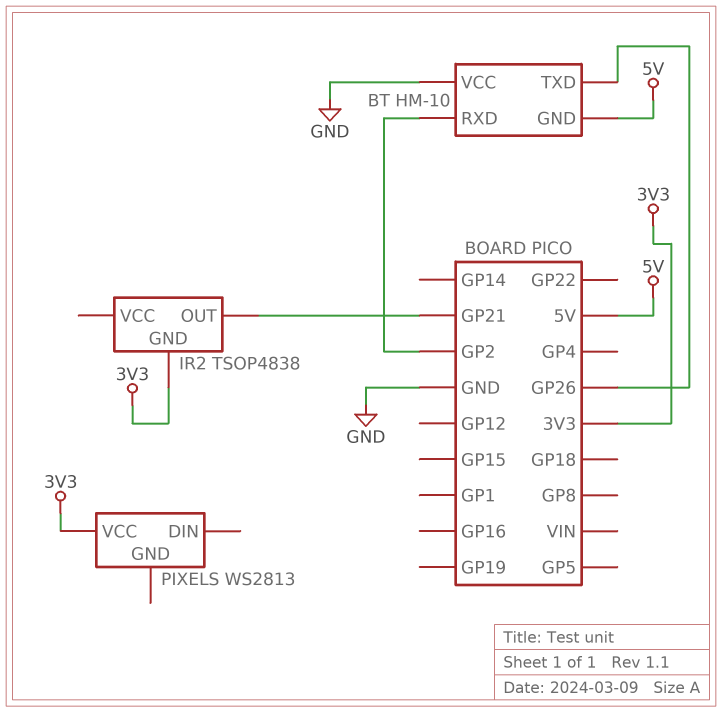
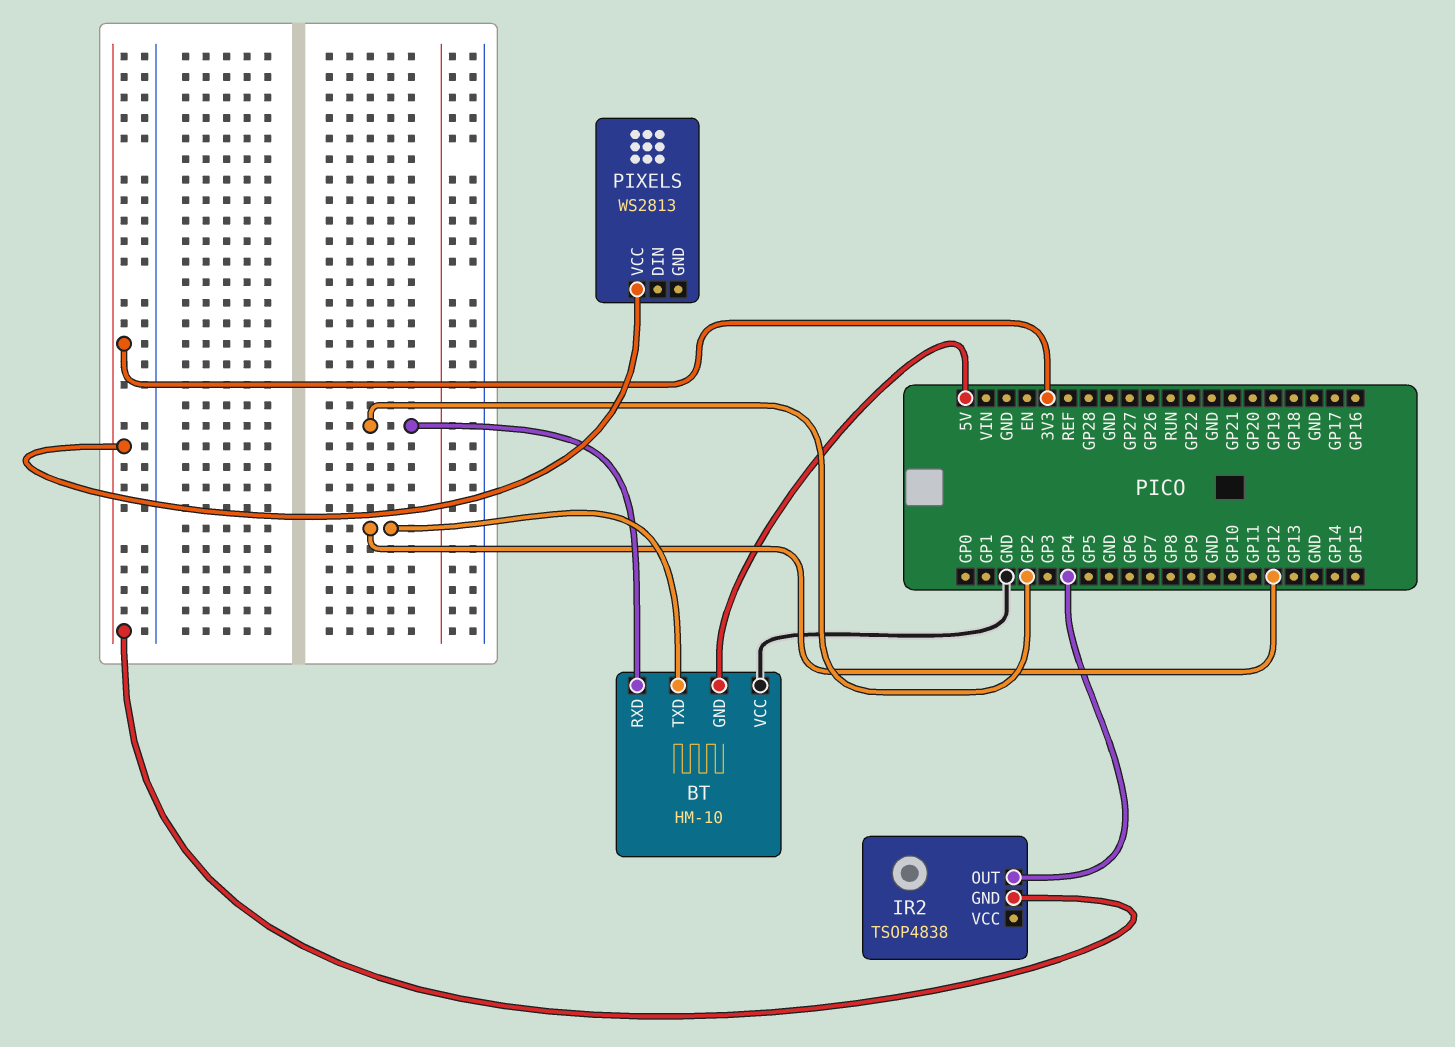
BT pin TXD: GP26 -> GP12
IR2 pin OUT: GP21 -> GP4

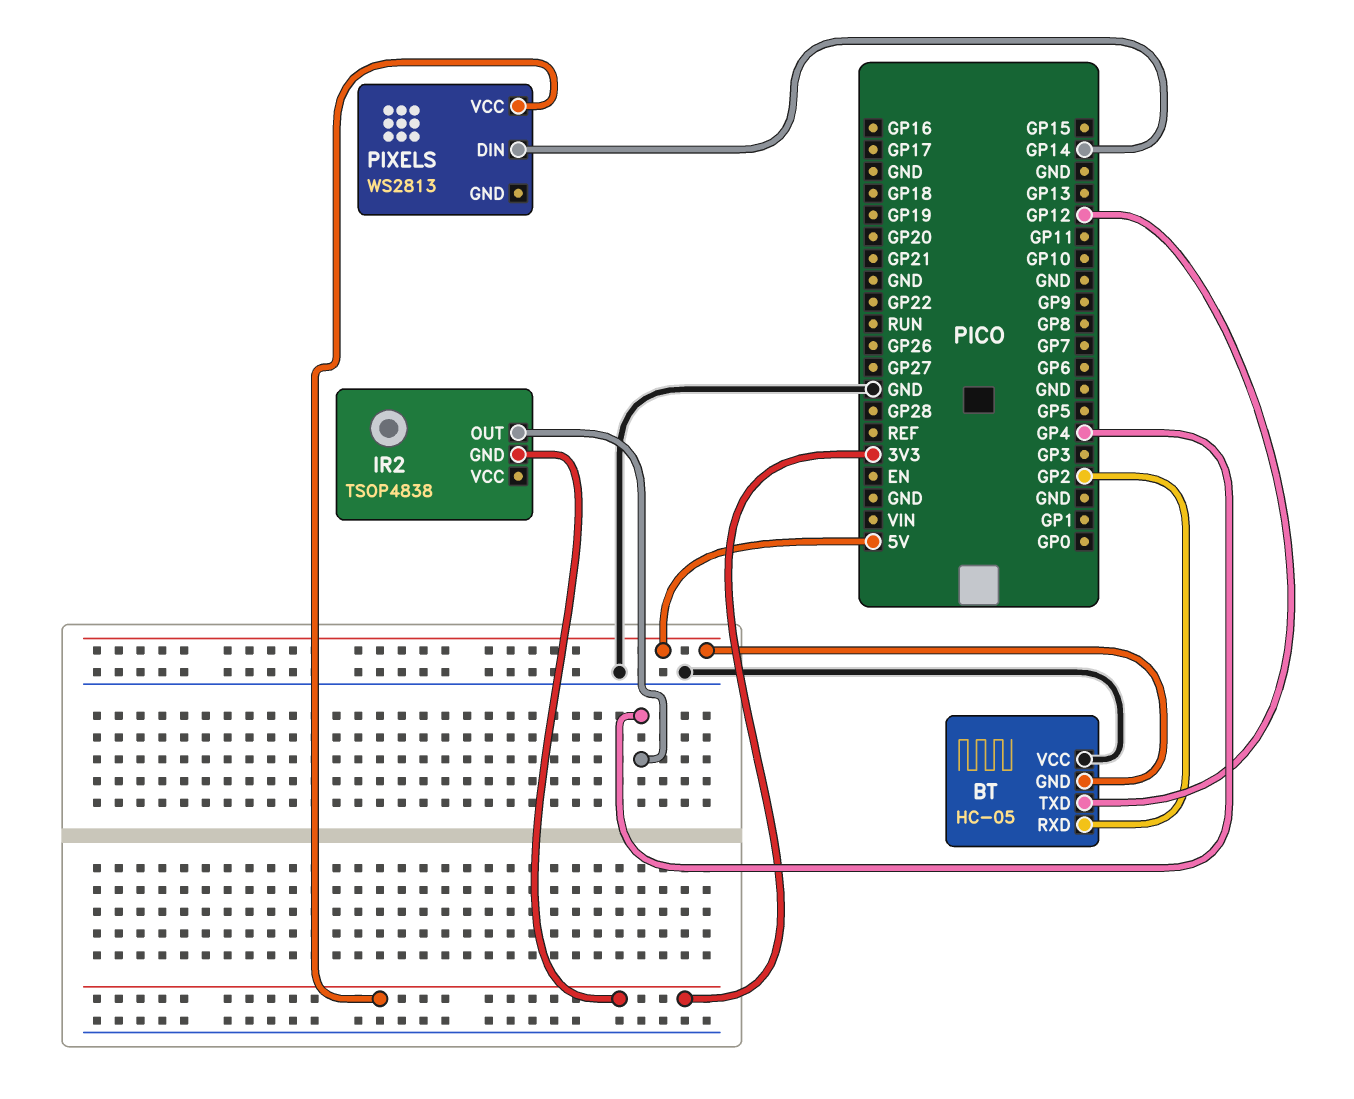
BT: HM-10 -> HC-05
PIXELS pin DIN: none -> GP14

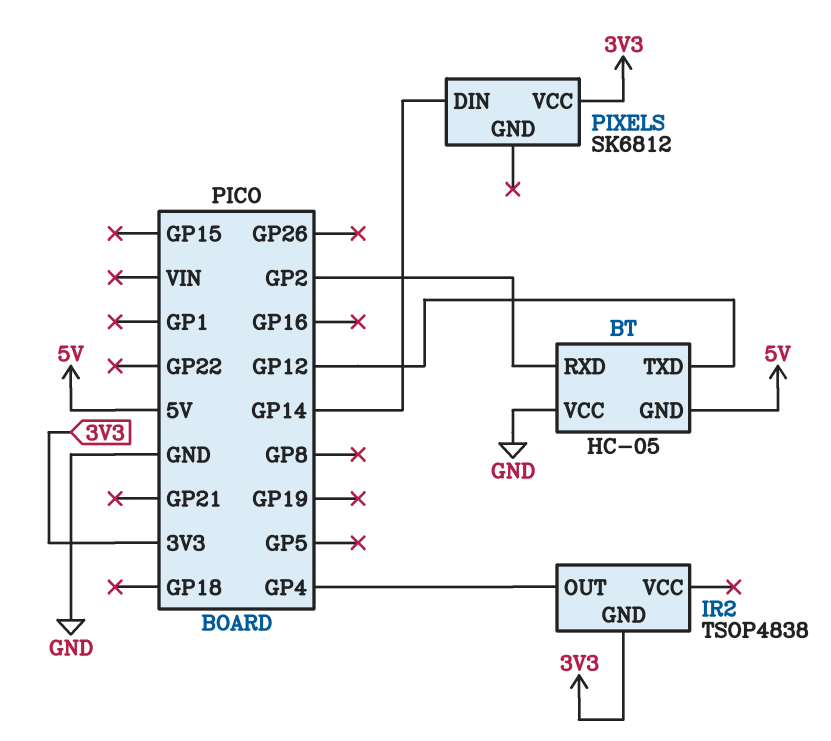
PIXELS: WS2813 -> SK6812

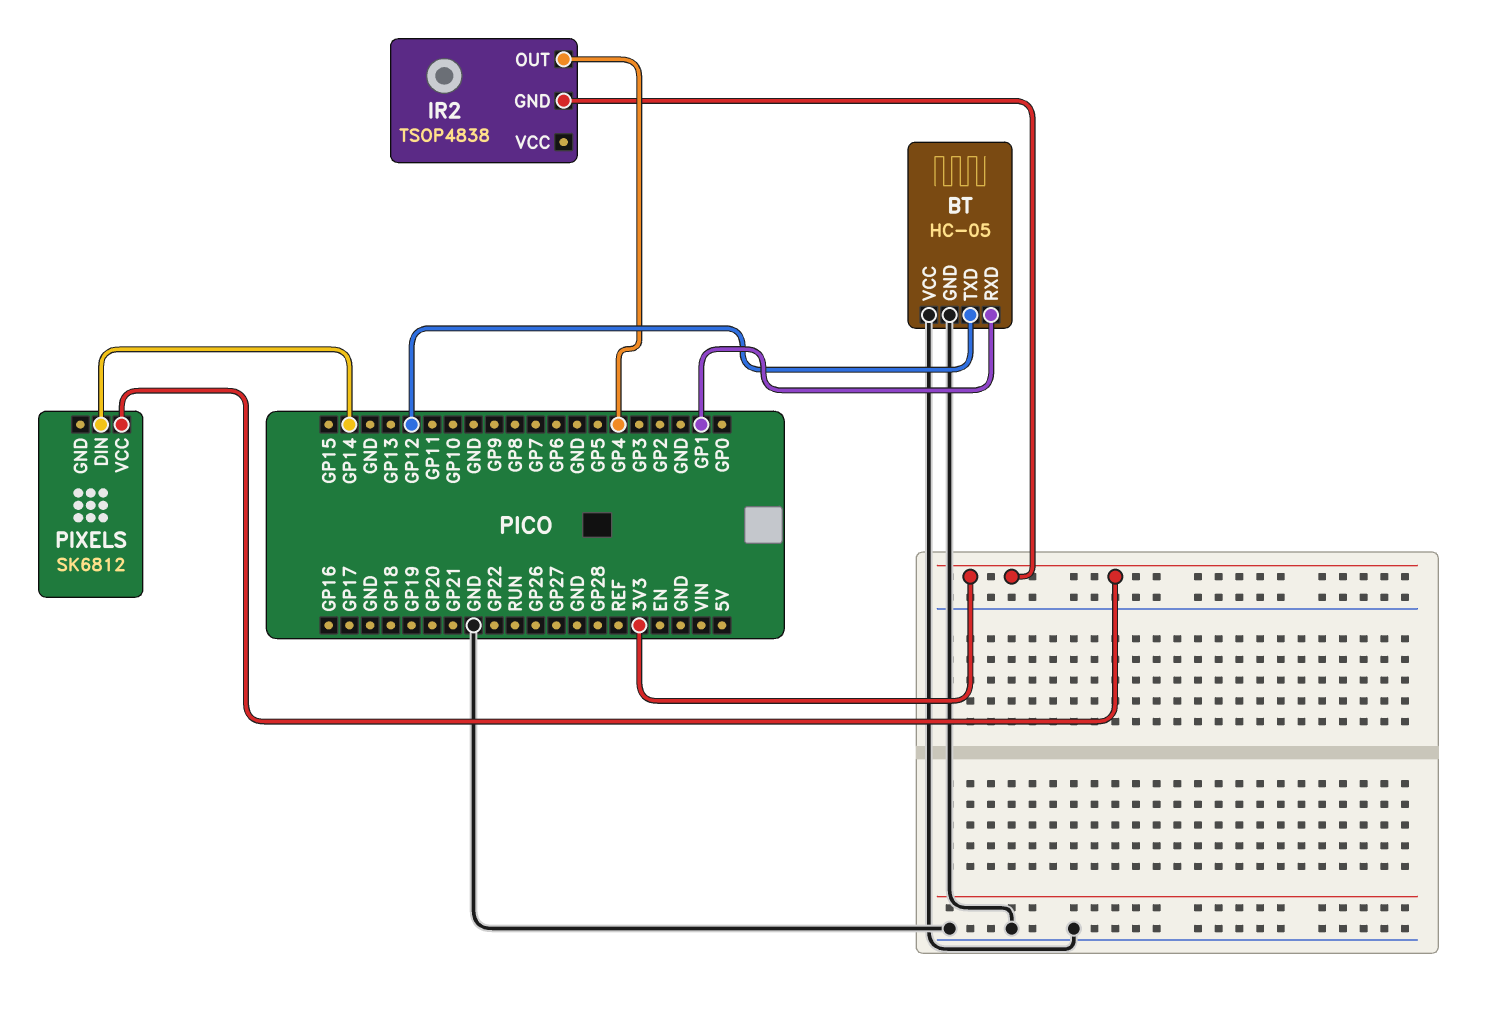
BT pin GND: 5V -> GND
BT pin RXD: GP2 -> GP1

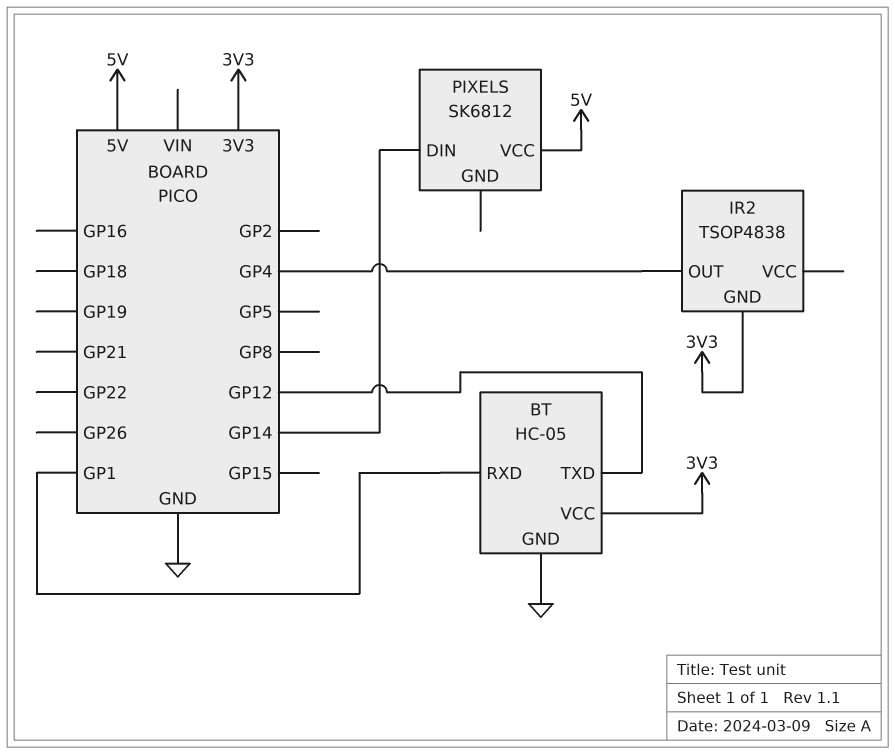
BT pin VCC: GND -> 3V3
PIXELS pin VCC: 3V3 -> 5V

